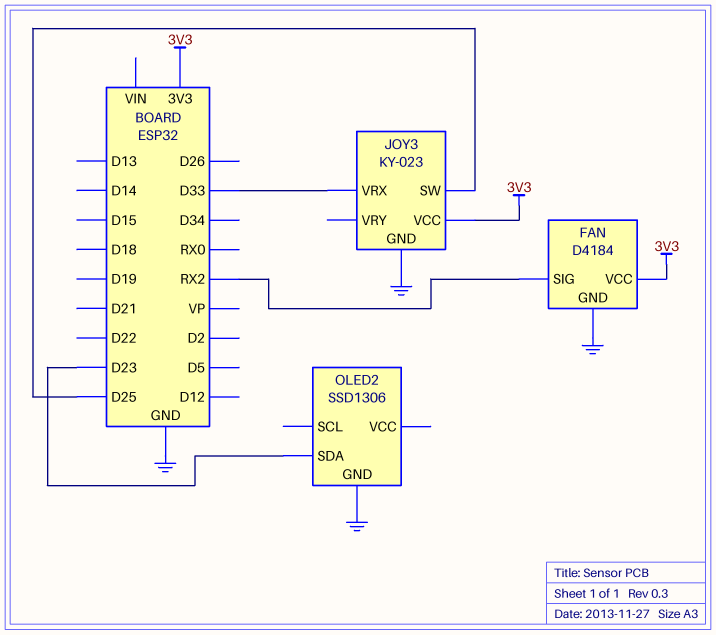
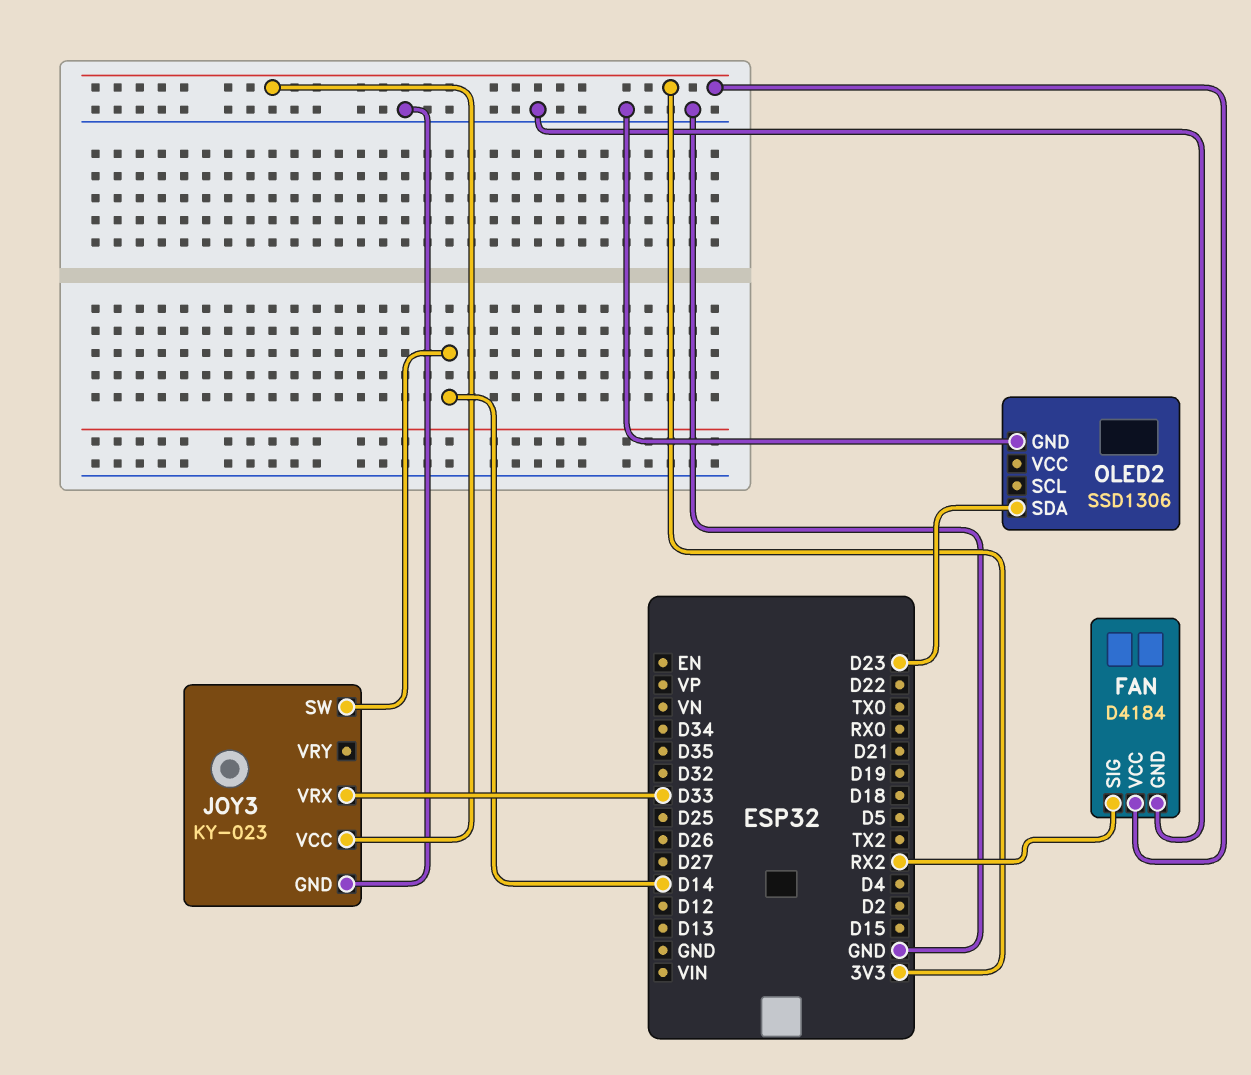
JOY3 pin SW: D25 -> D14

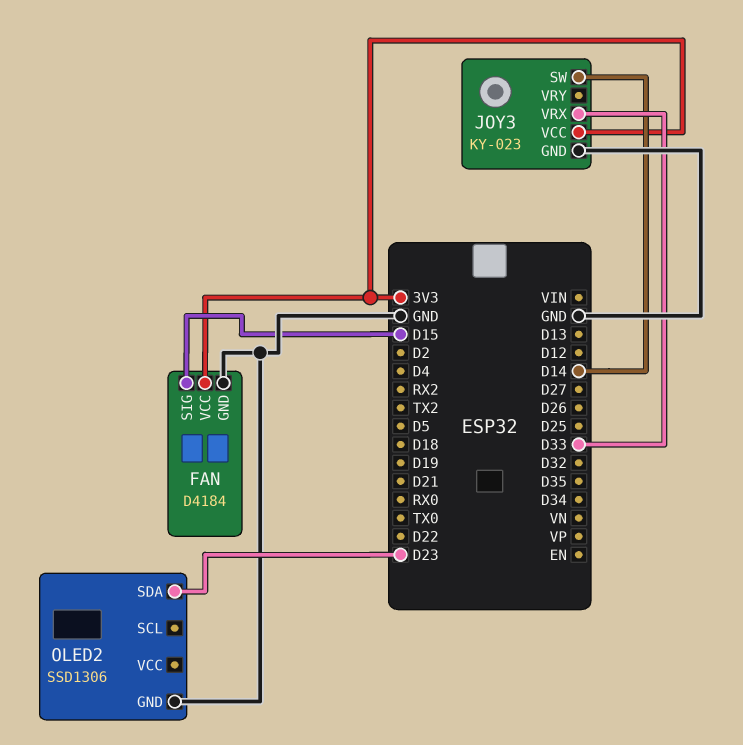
FAN pin SIG: RX2 -> D15

